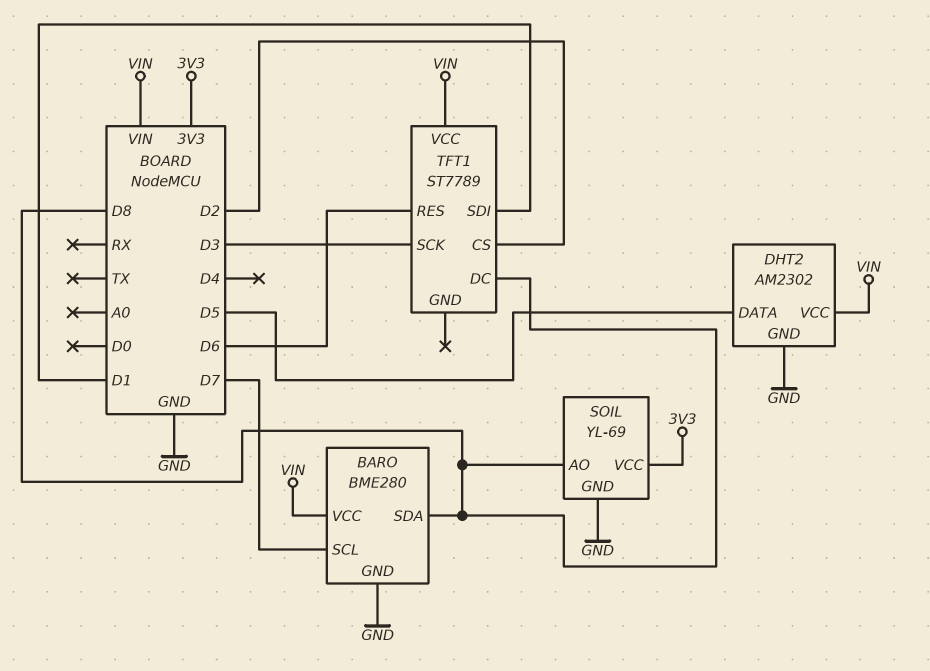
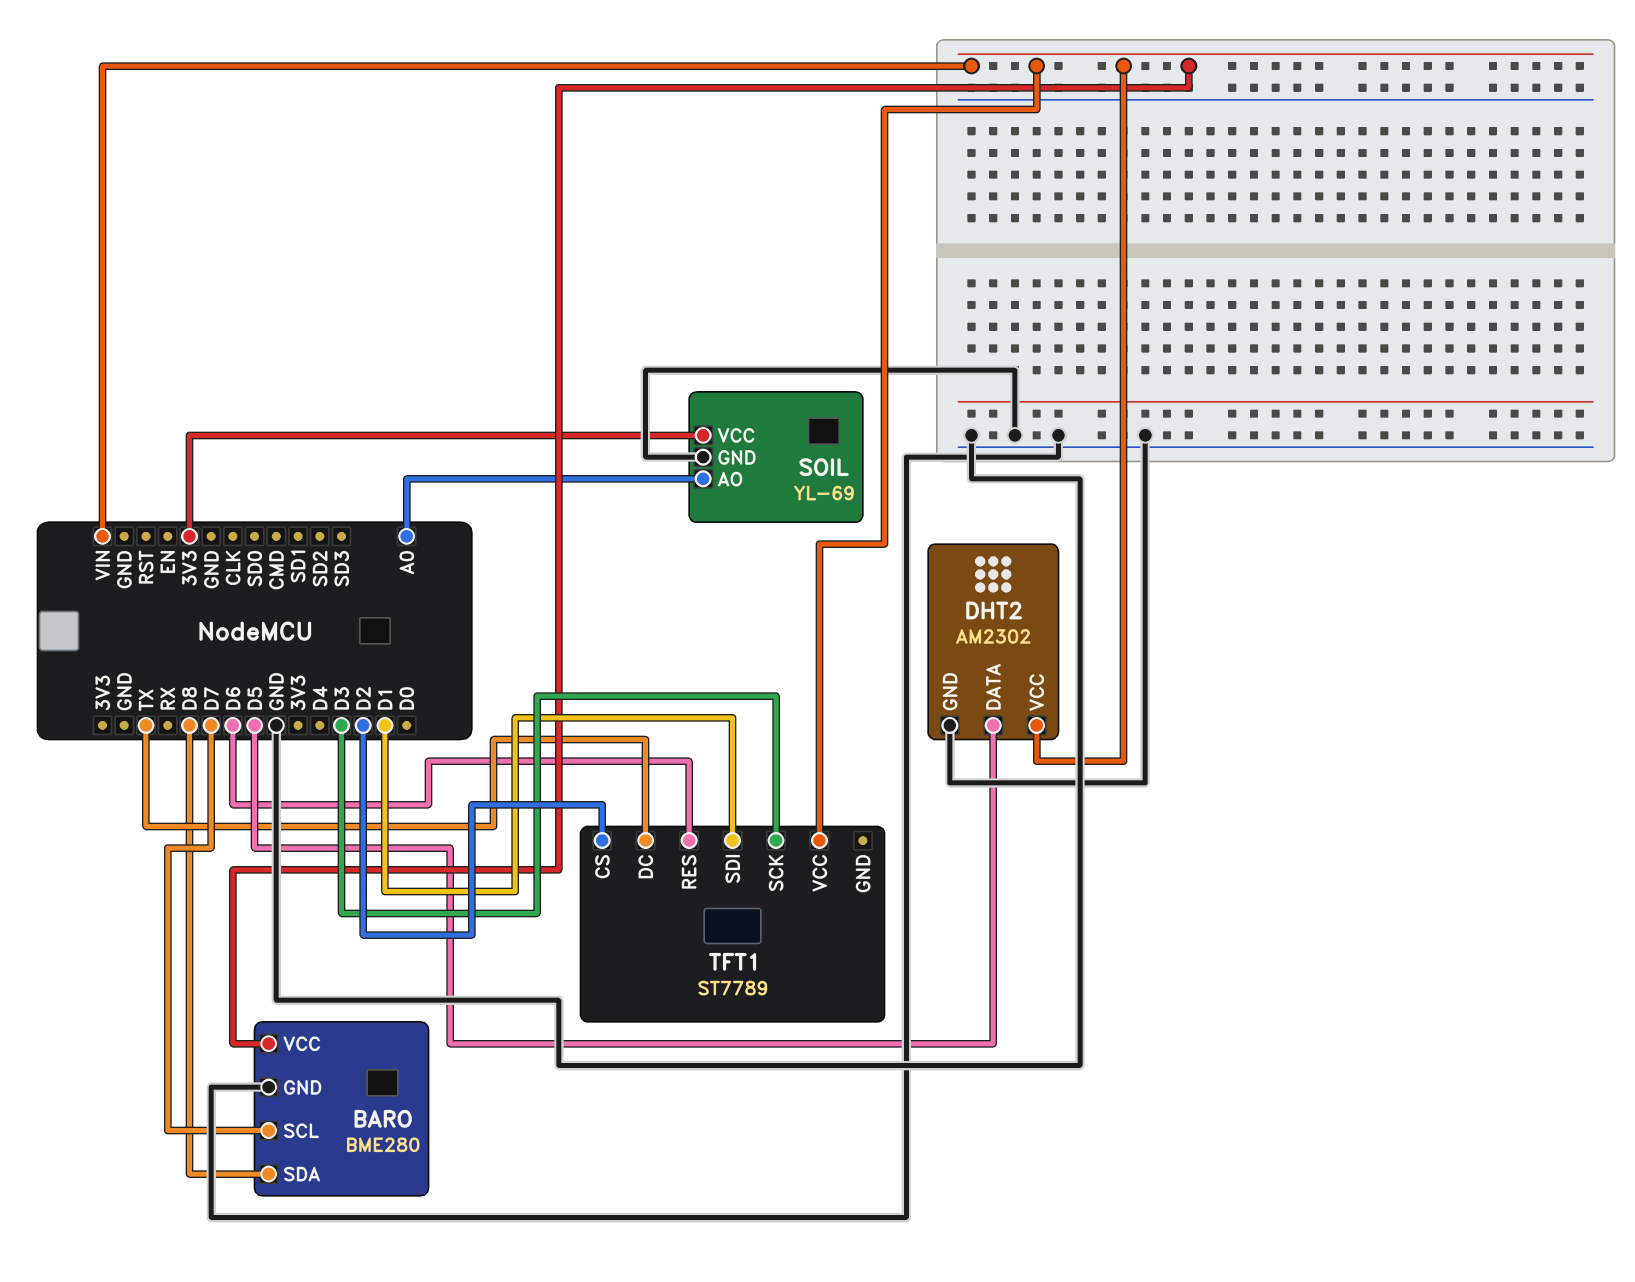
SOIL pin AO: D8 -> A0
TFT1 pin DC: D8 -> TX

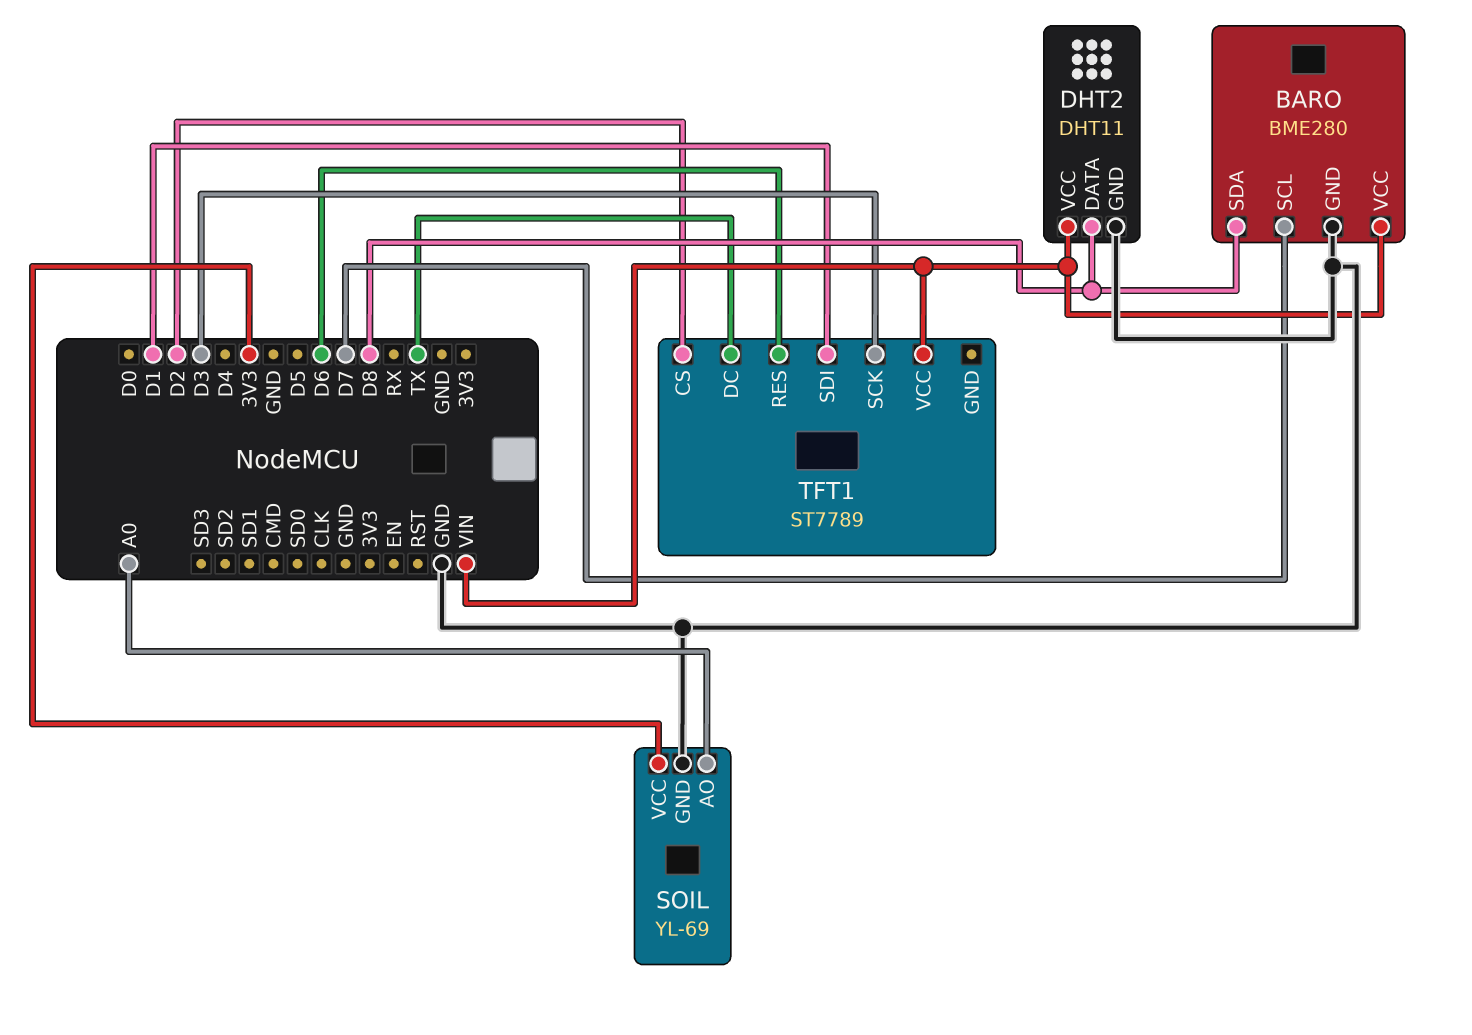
DHT2: AM2302 -> DHT11
DHT2 pin DATA: D5 -> D8

